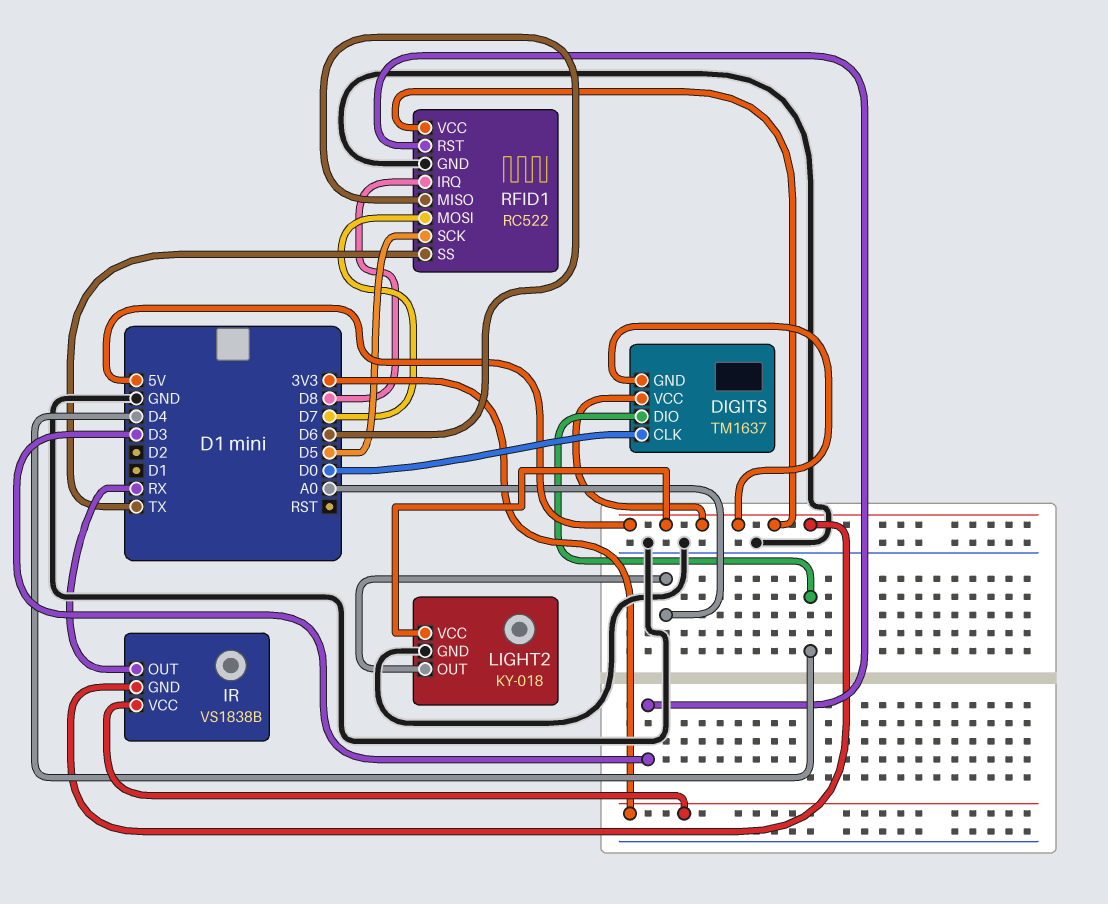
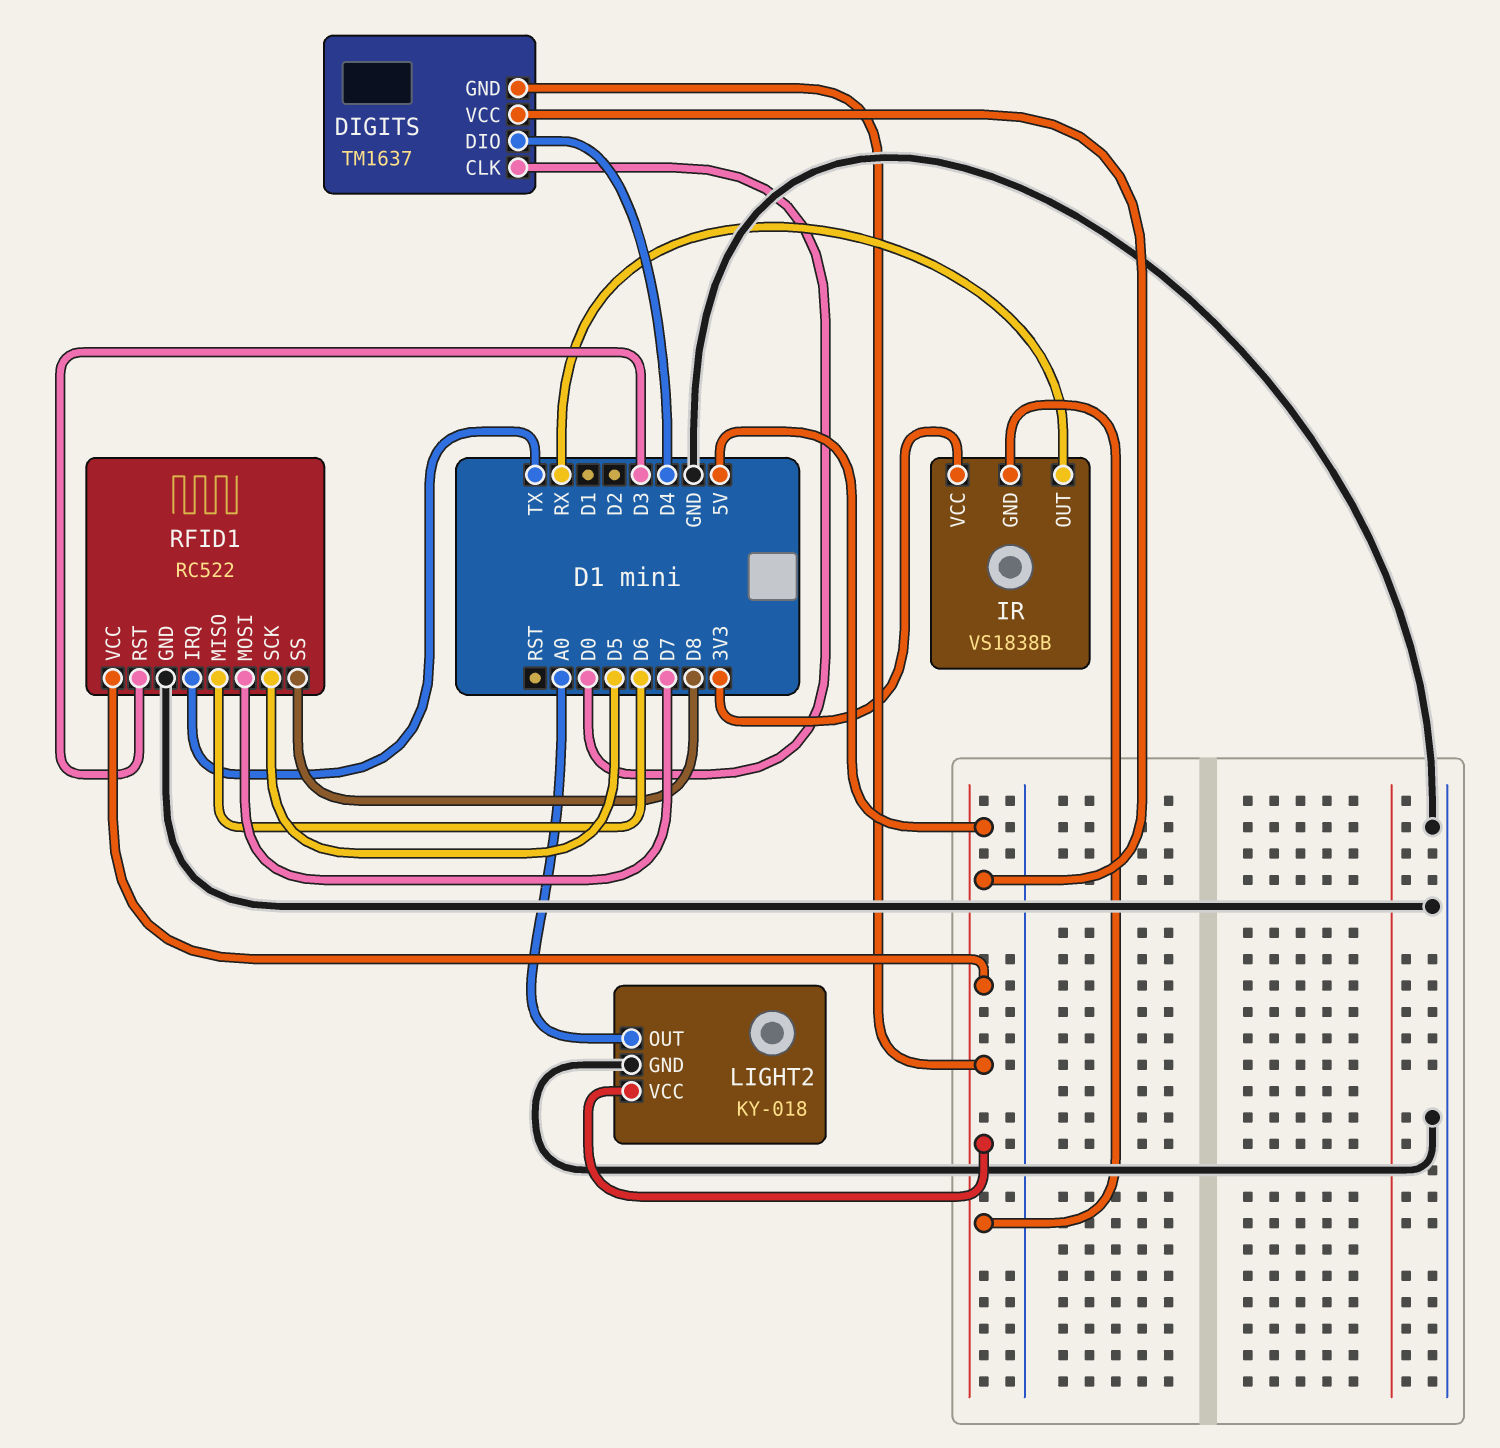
RFID1 pin IRQ: D8 -> TX
RFID1 pin SS: TX -> D8

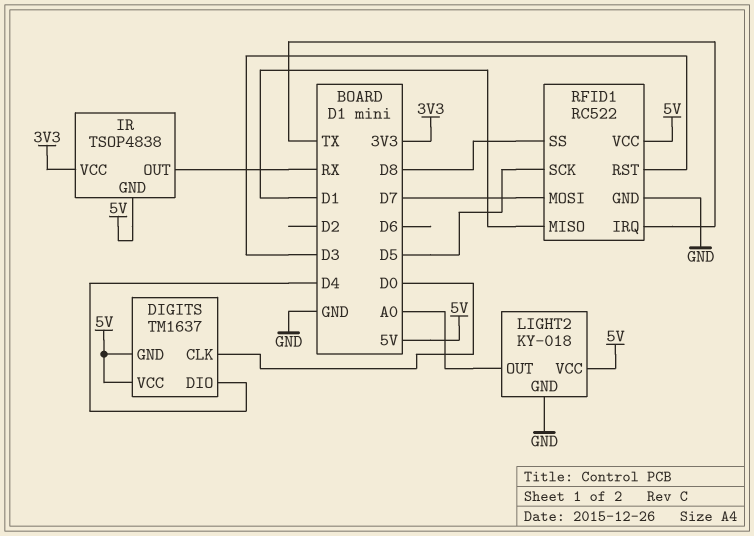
IR: VS1838B -> TSOP4838
RFID1 pin MISO: D6 -> D1

